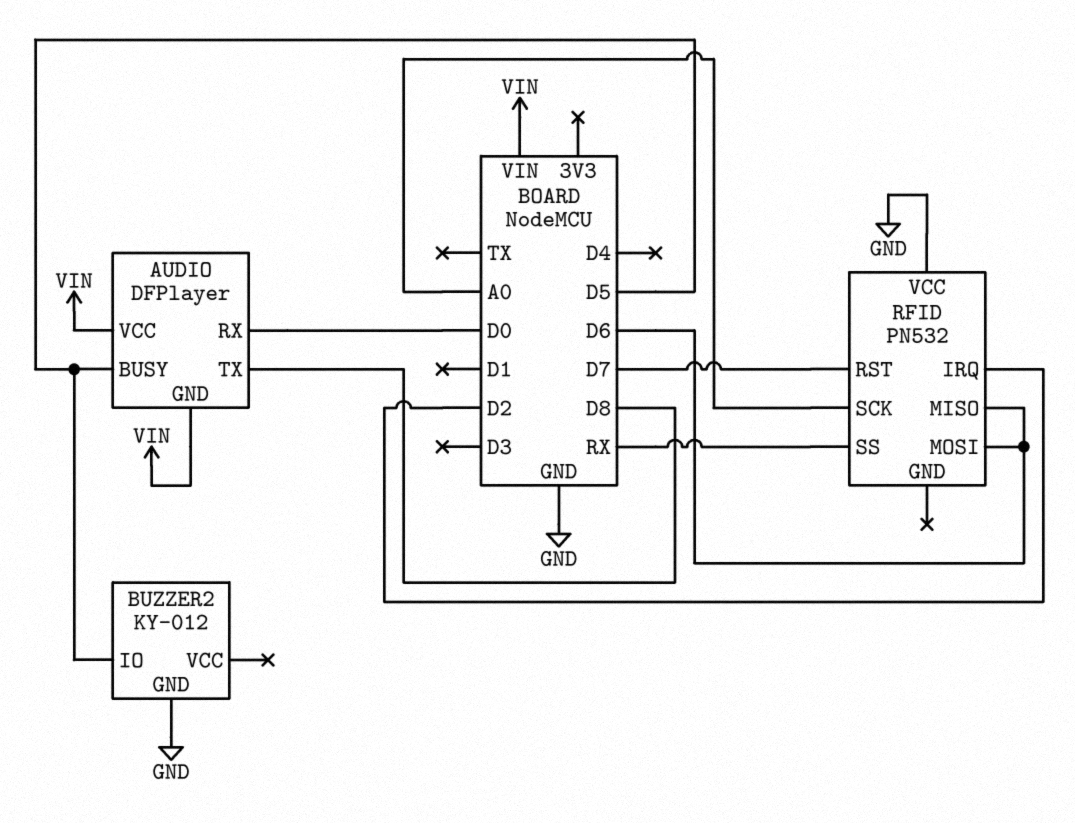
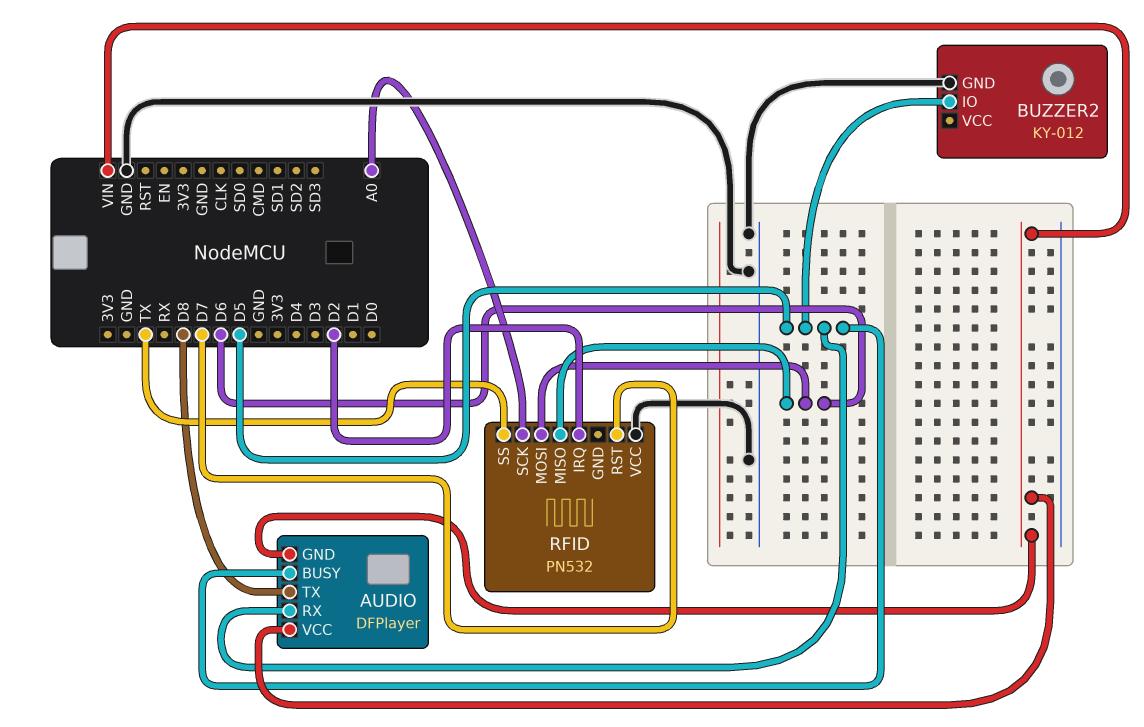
AUDIO pin RX: D0 -> D5
RFID pin SS: RX -> TX

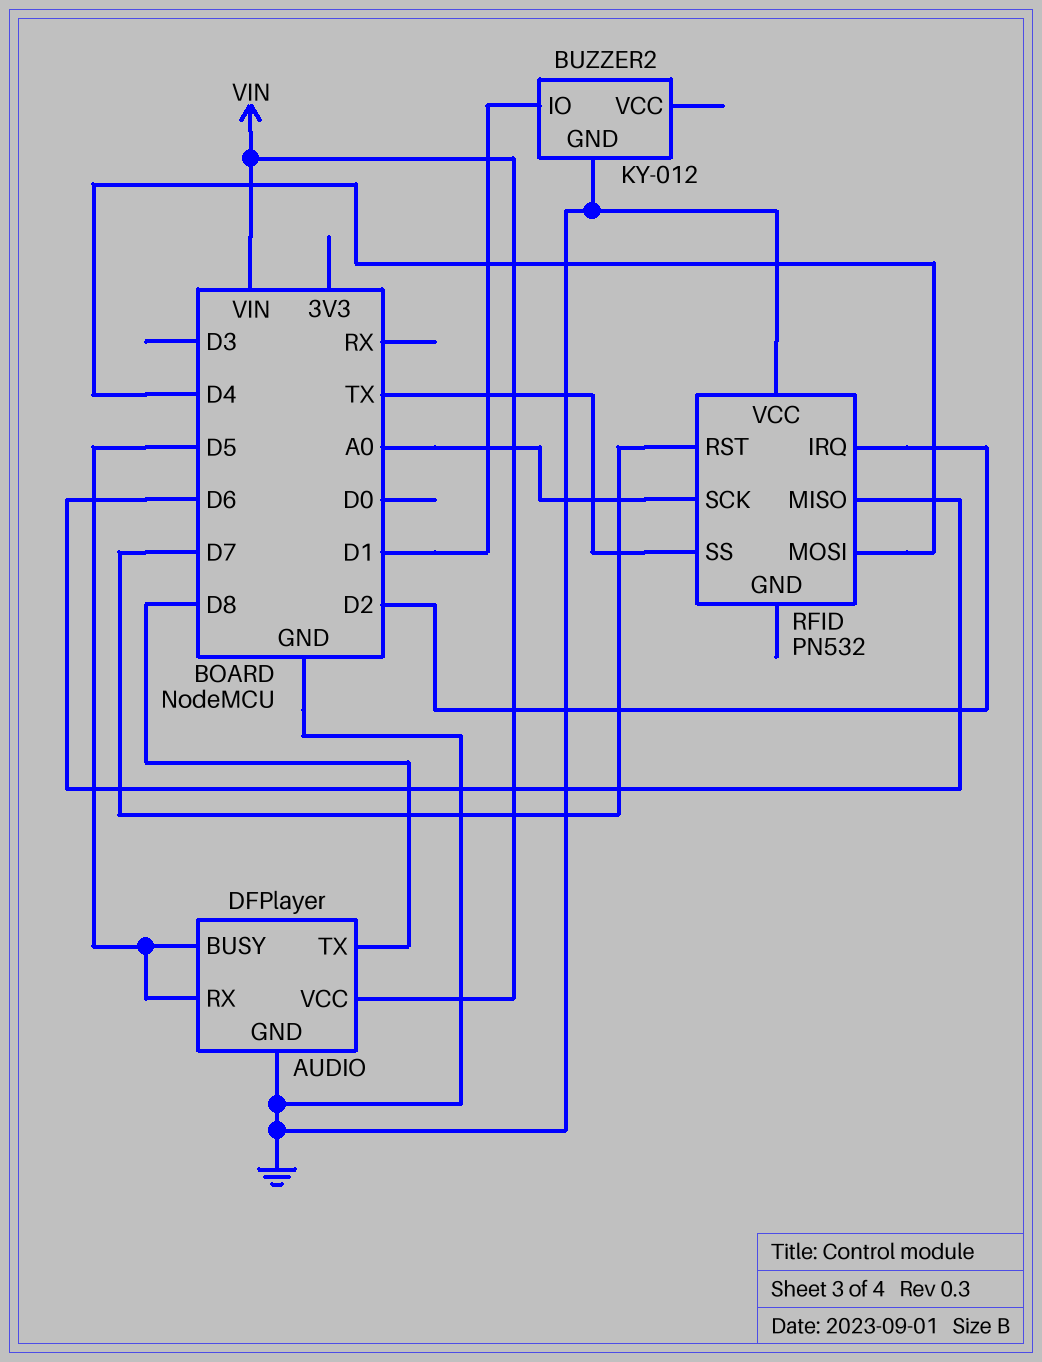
AUDIO pin GND: VIN -> GND
BUZZER2 pin IO: D5 -> D1
RFID pin MOSI: D6 -> D4

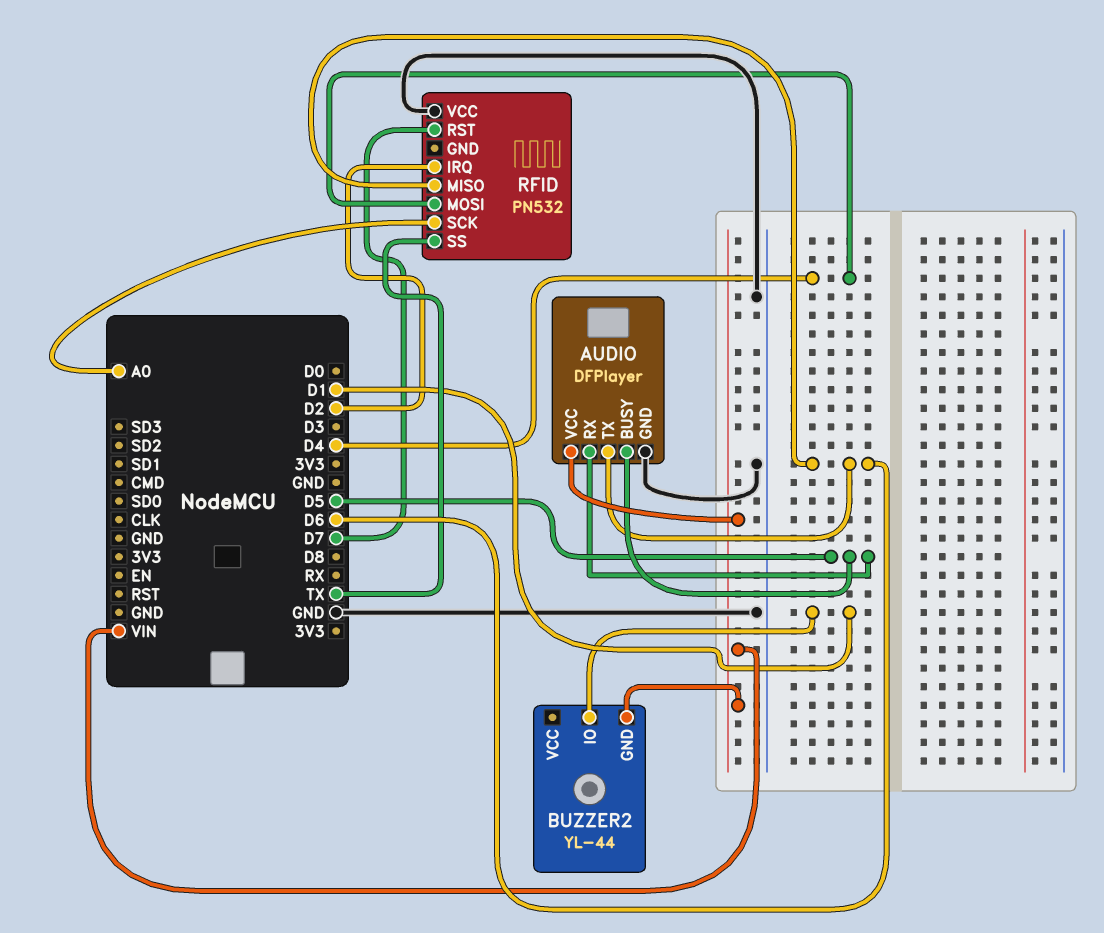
AUDIO pin TX: D8 -> D6
BUZZER2: KY-012 -> YL-44
BUZZER2 pin GND: GND -> VIN

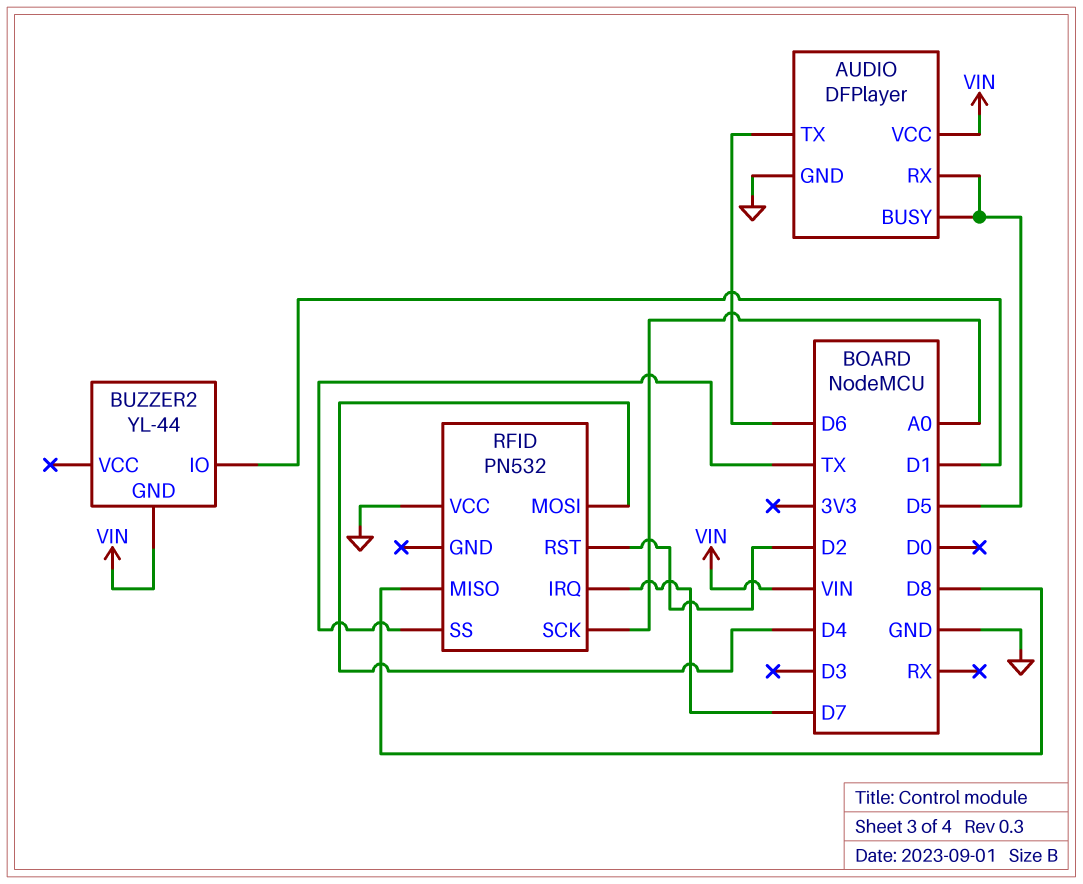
RFID pin IRQ: D2 -> D7
RFID pin MISO: D6 -> D8
RFID pin RST: D7 -> D2

